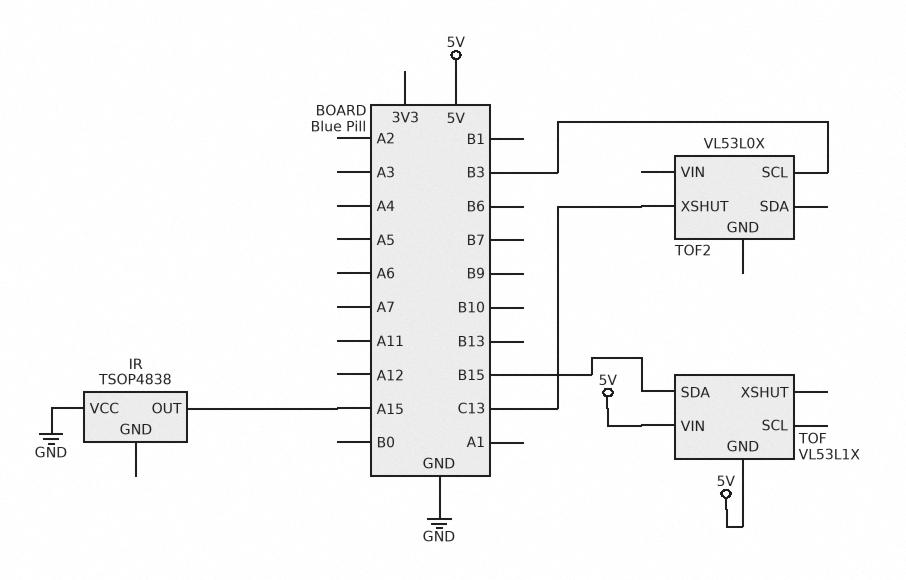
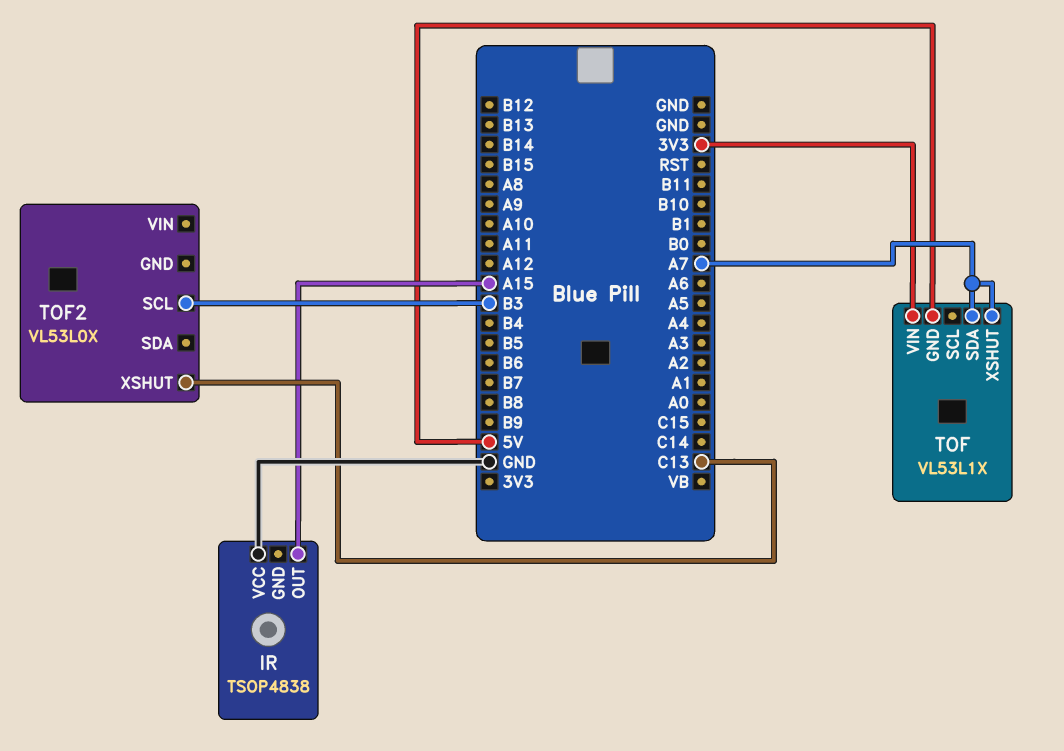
TOF pin SDA: B15 -> A7
TOF pin VIN: 5V -> 3V3
TOF pin XSHUT: none -> A7

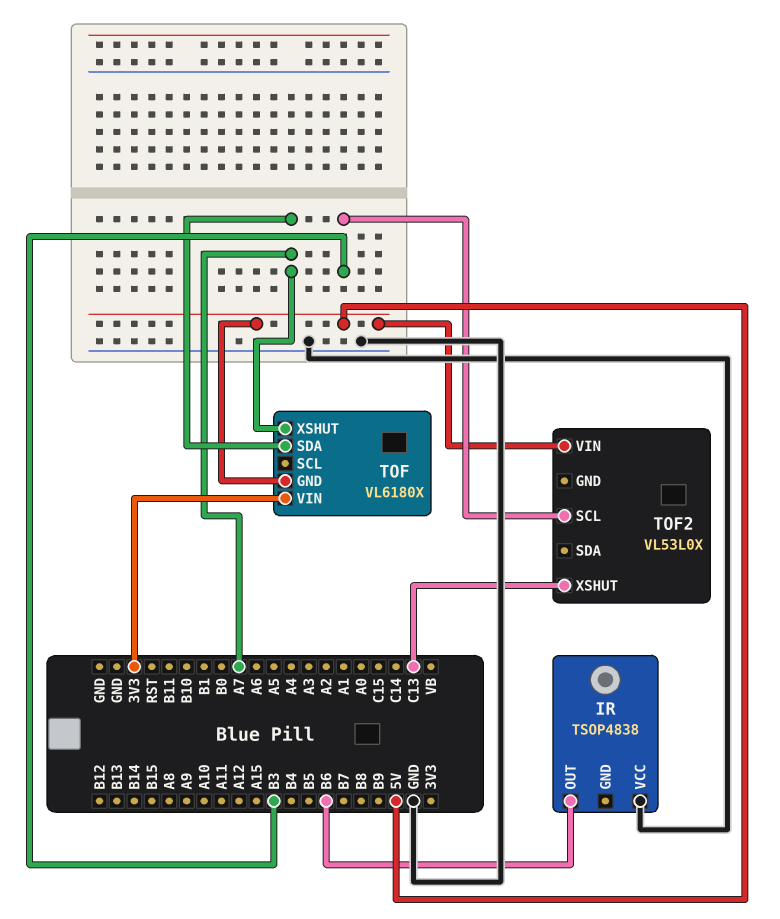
IR pin OUT: A15 -> B6
TOF: VL53L1X -> VL6180X
TOF2 pin VIN: none -> 5V

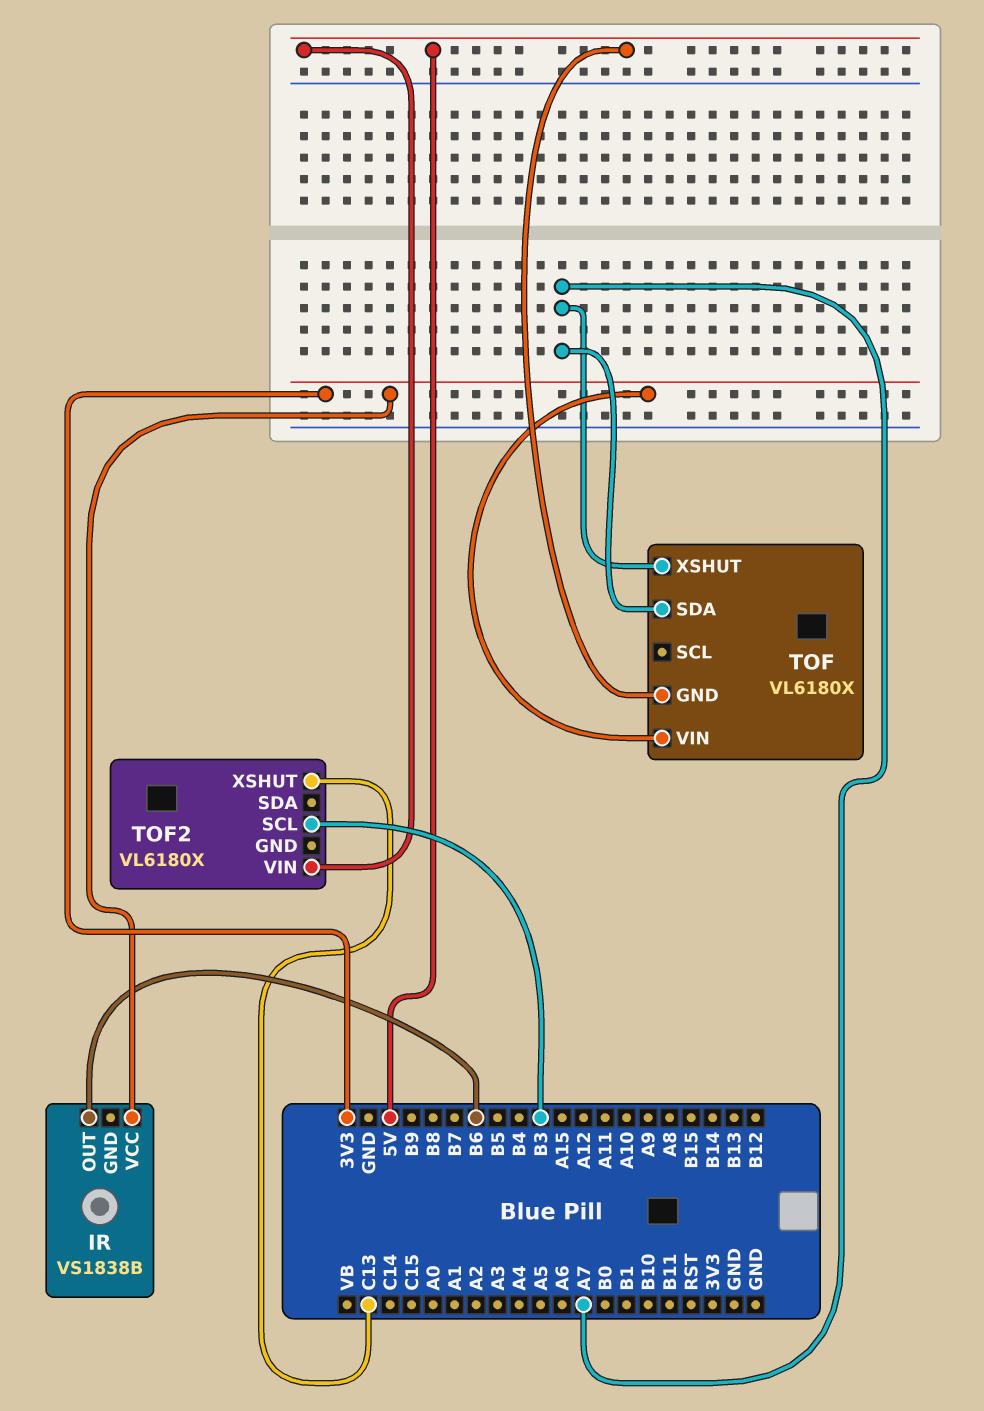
IR: TSOP4838 -> VS1838B
IR pin VCC: GND -> 3V3
TOF2: VL53L0X -> VL6180X

